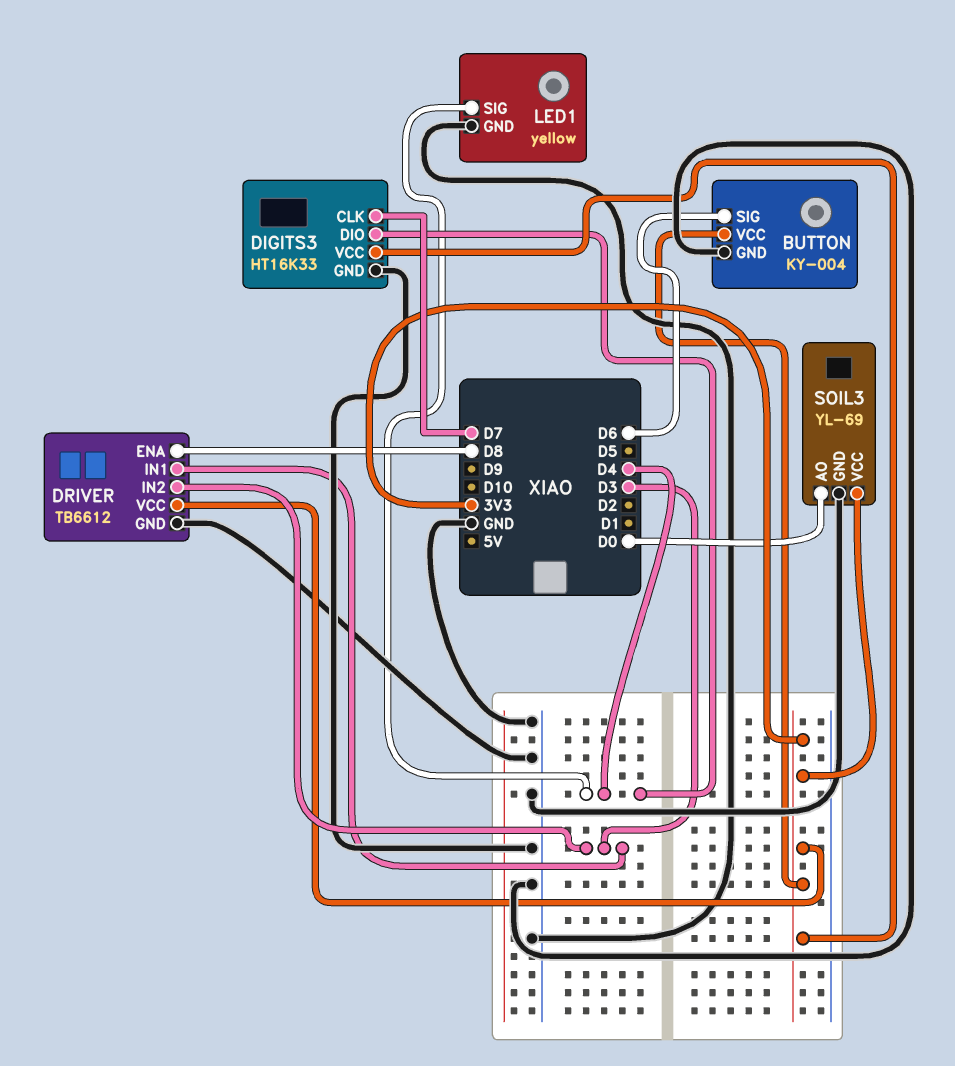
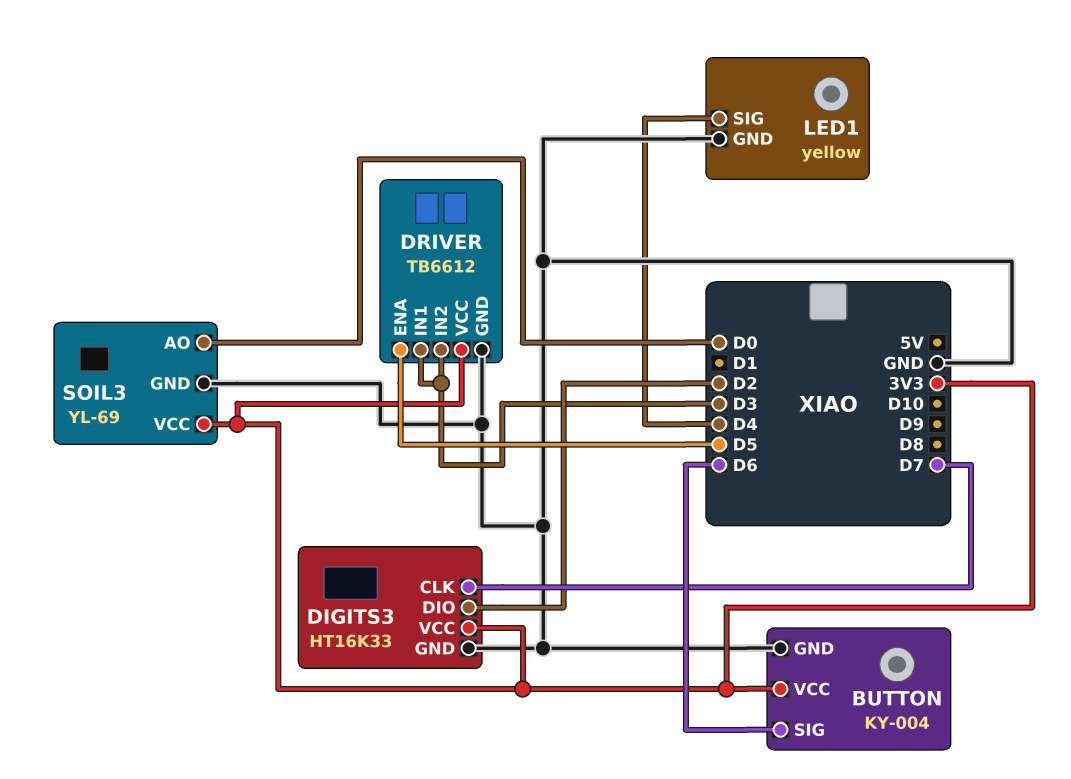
DIGITS3 pin DIO: D4 -> D2
DRIVER pin ENA: D8 -> D5

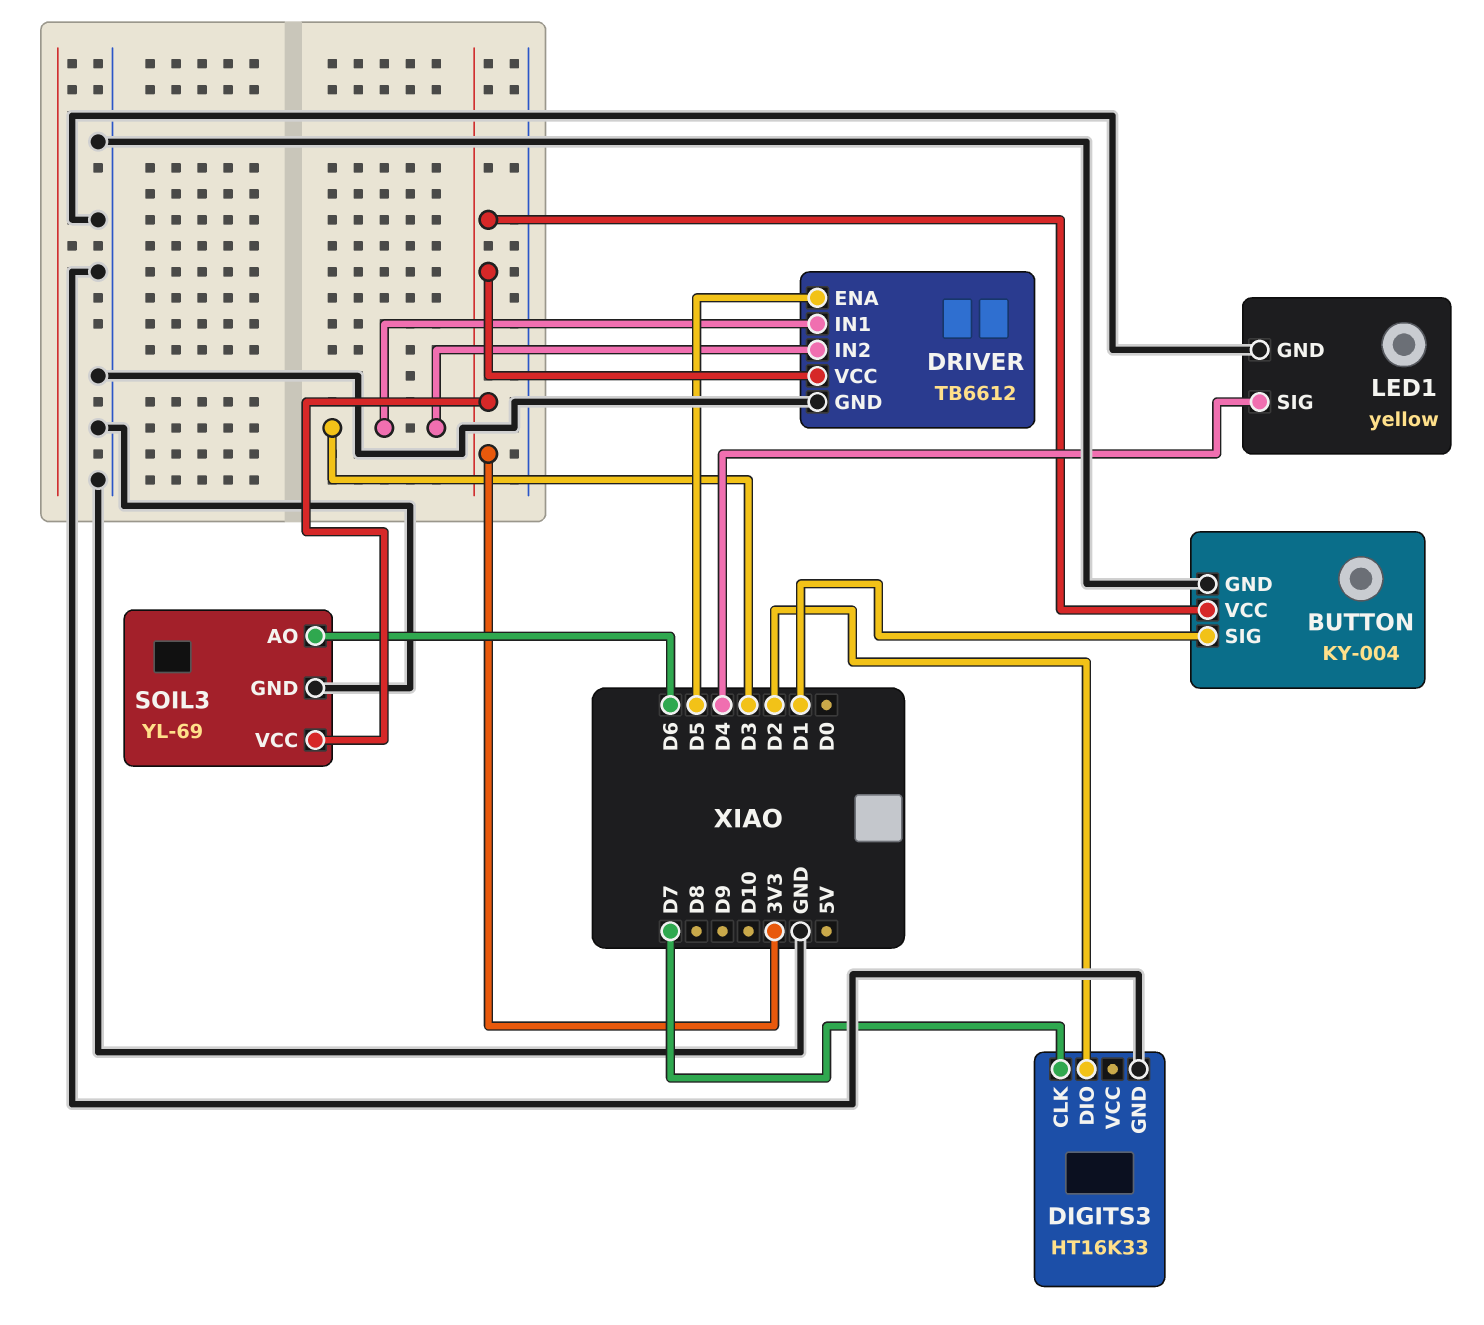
BUTTON pin SIG: D6 -> D1
DIGITS3 pin VCC: 3V3 -> none
SOIL3 pin AO: D0 -> D6

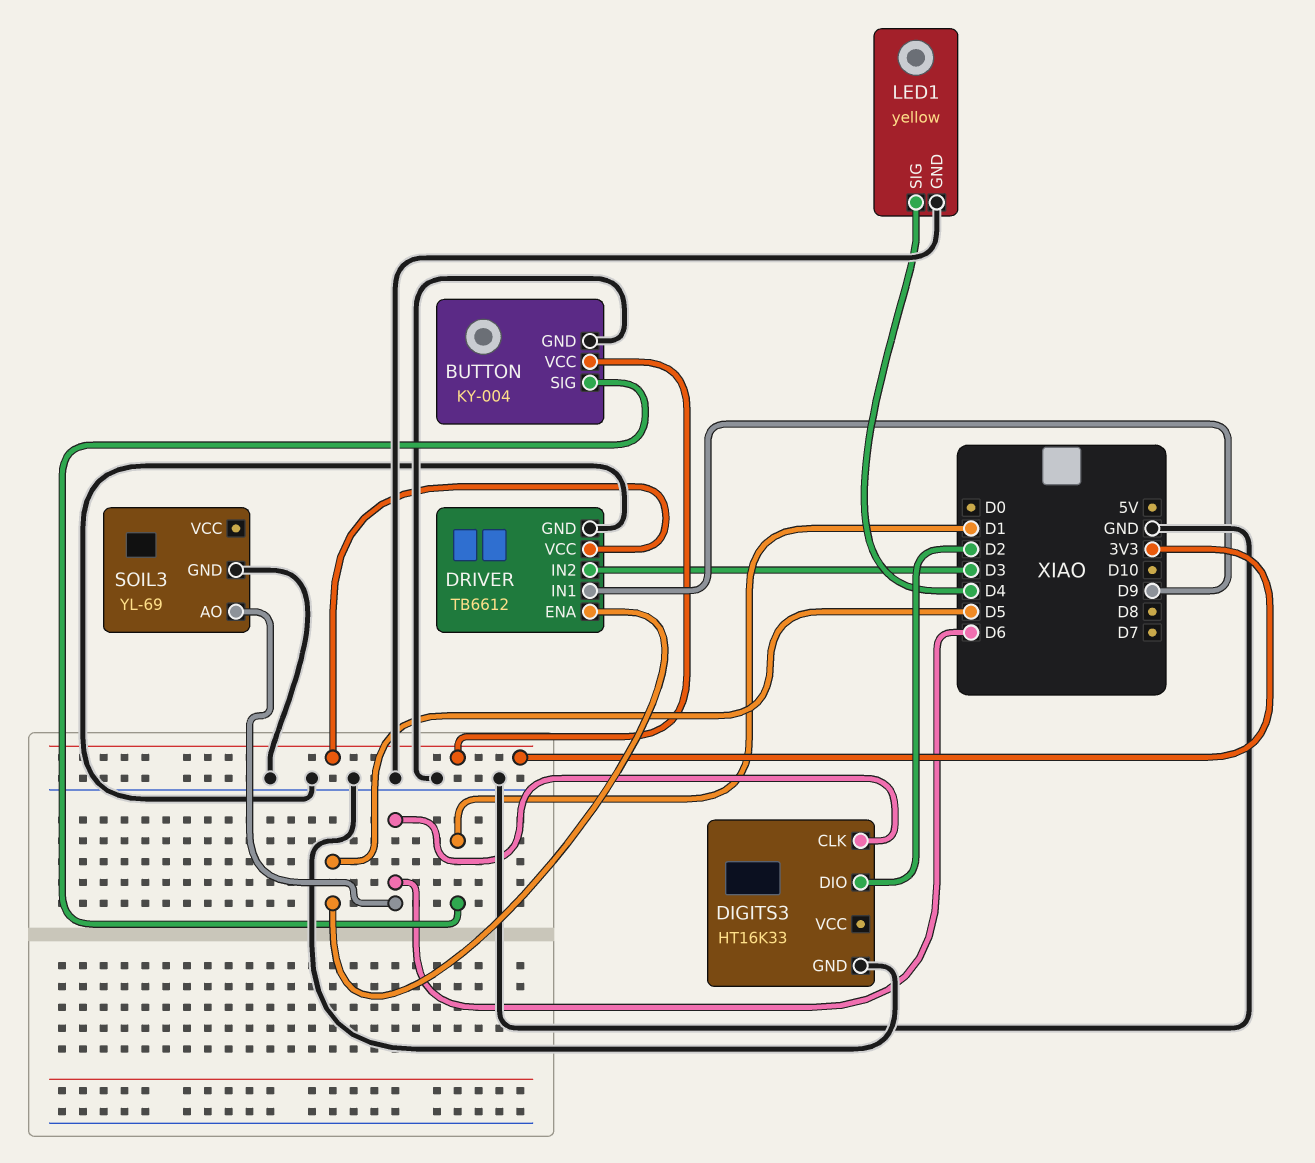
DIGITS3 pin CLK: D7 -> D6
DRIVER pin IN1: D3 -> D9
SOIL3 pin VCC: 3V3 -> none

